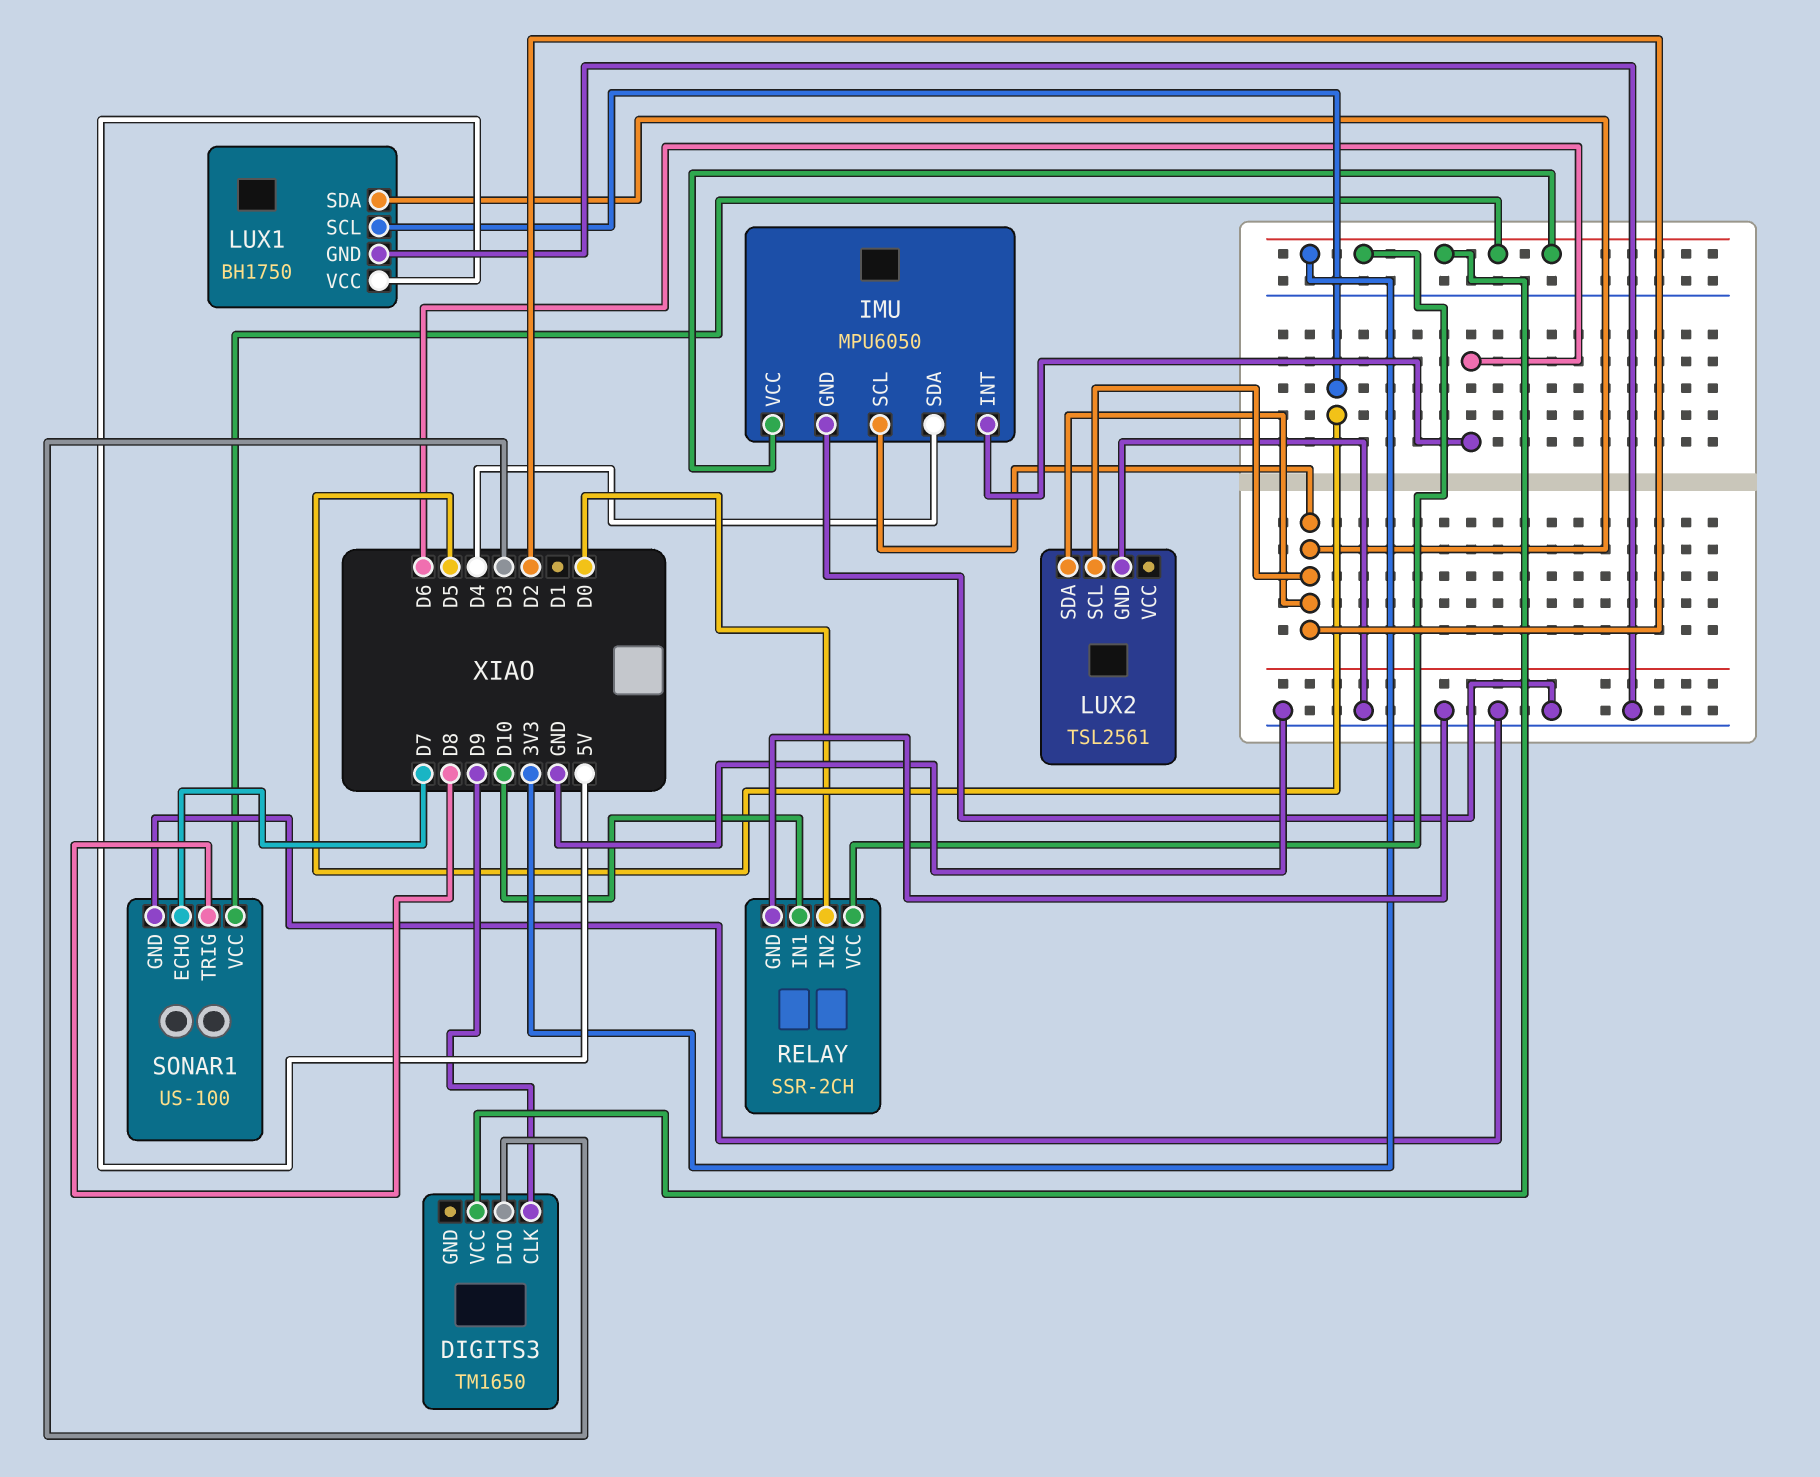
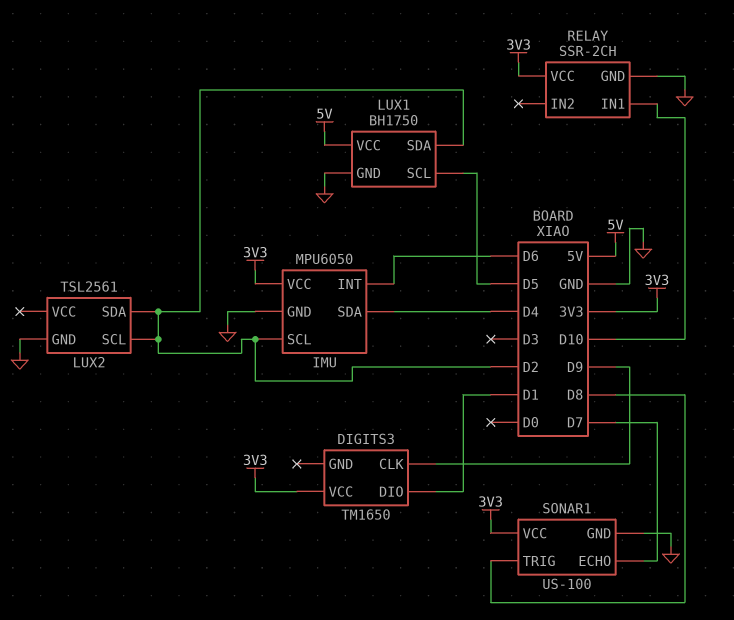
DIGITS3 pin DIO: D3 -> D1
RELAY pin IN2: D0 -> none

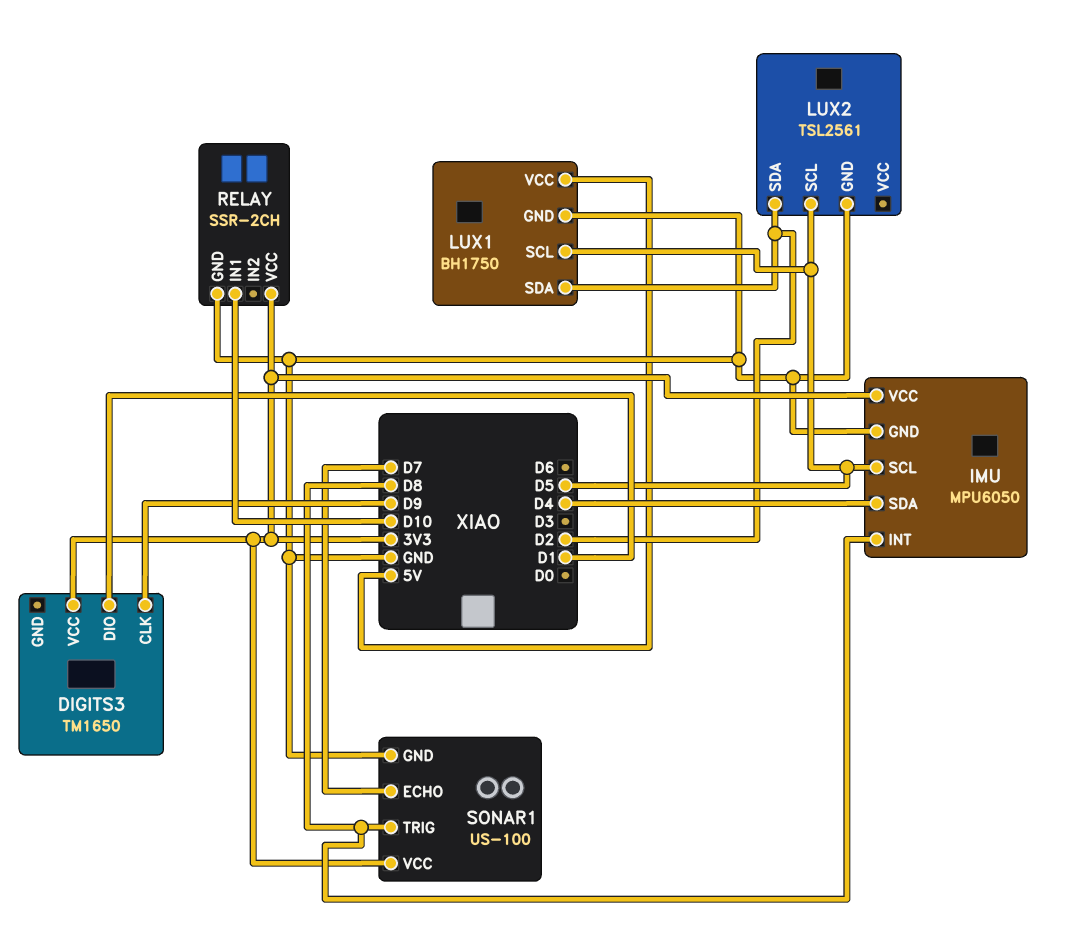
IMU pin INT: D6 -> D8
IMU pin SCL: D2 -> D5
LUX2 pin SCL: D2 -> D5

